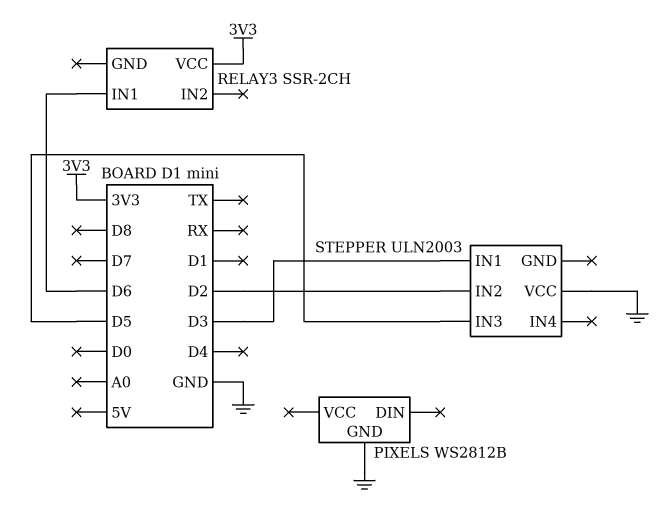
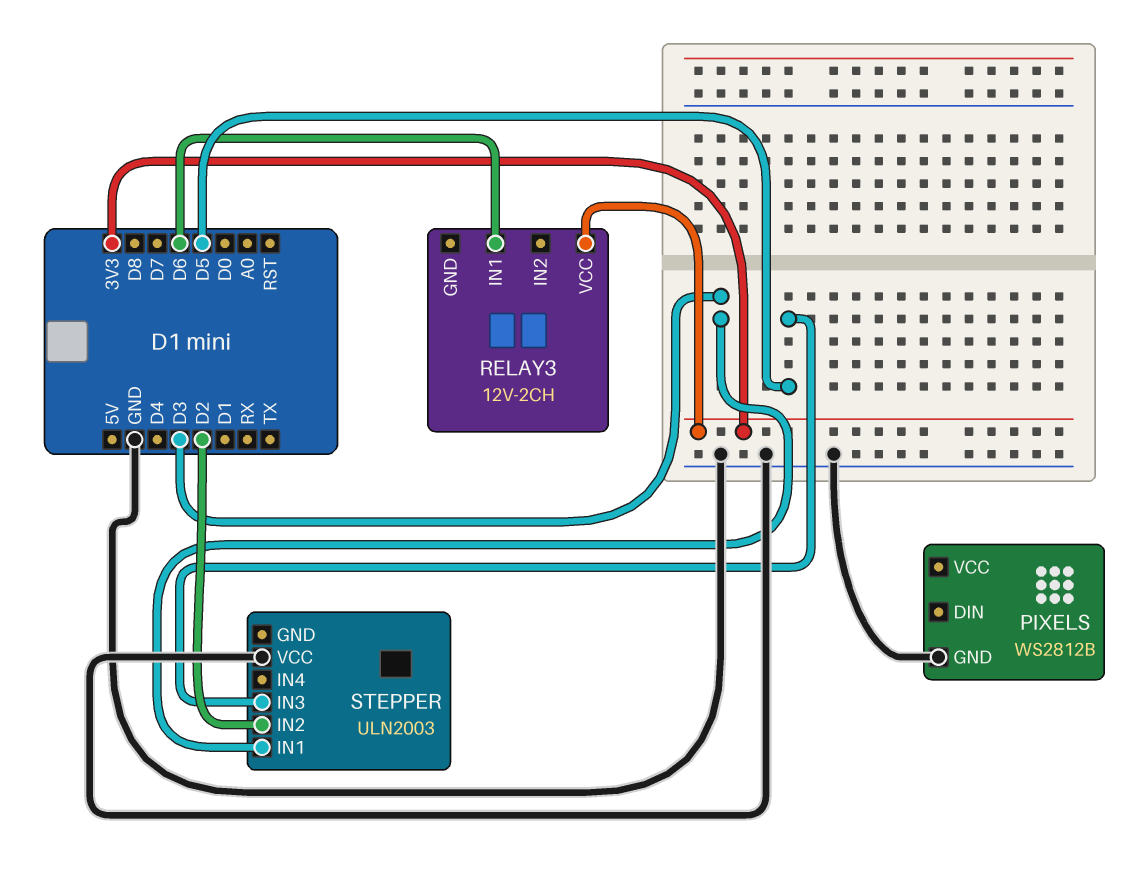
RELAY3: SSR-2CH -> 12V-2CH

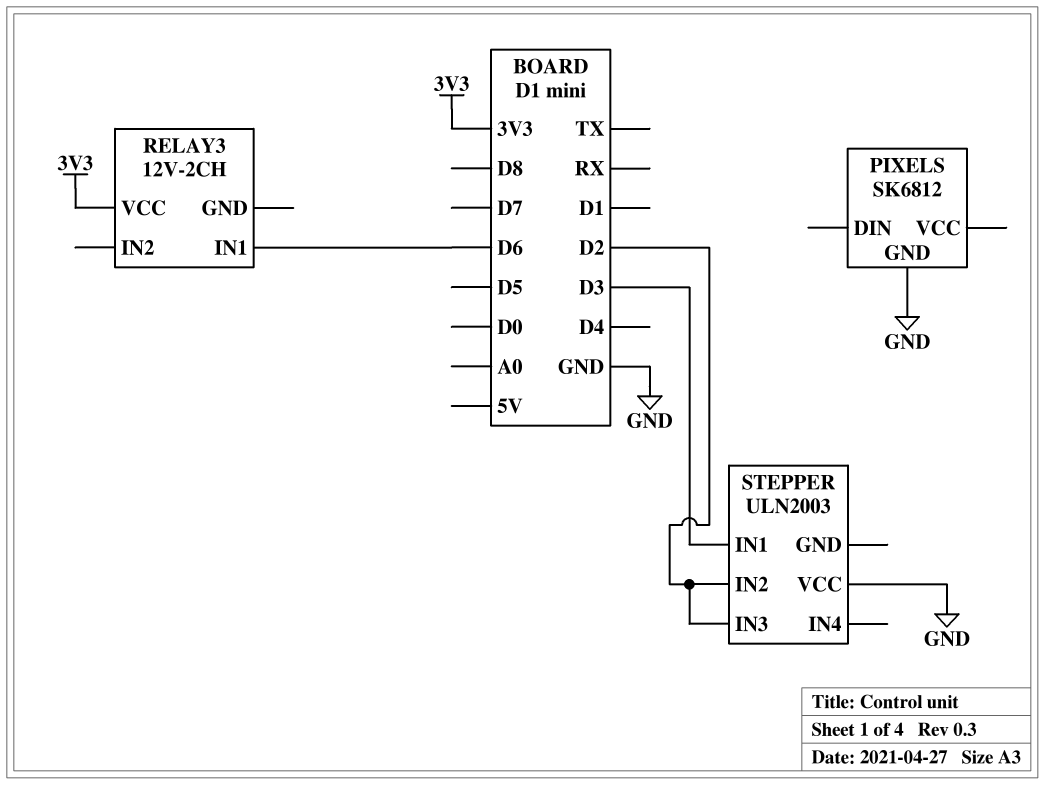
PIXELS: WS2812B -> SK6812
STEPPER pin IN3: D5 -> D2

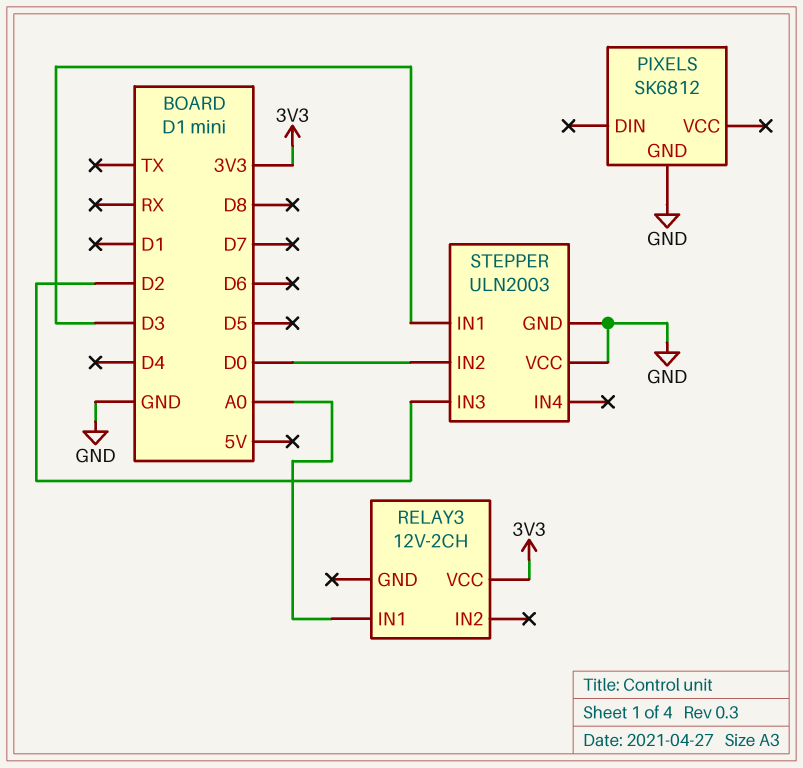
RELAY3 pin IN1: D6 -> A0
STEPPER pin GND: none -> GND
STEPPER pin IN2: D2 -> D0

